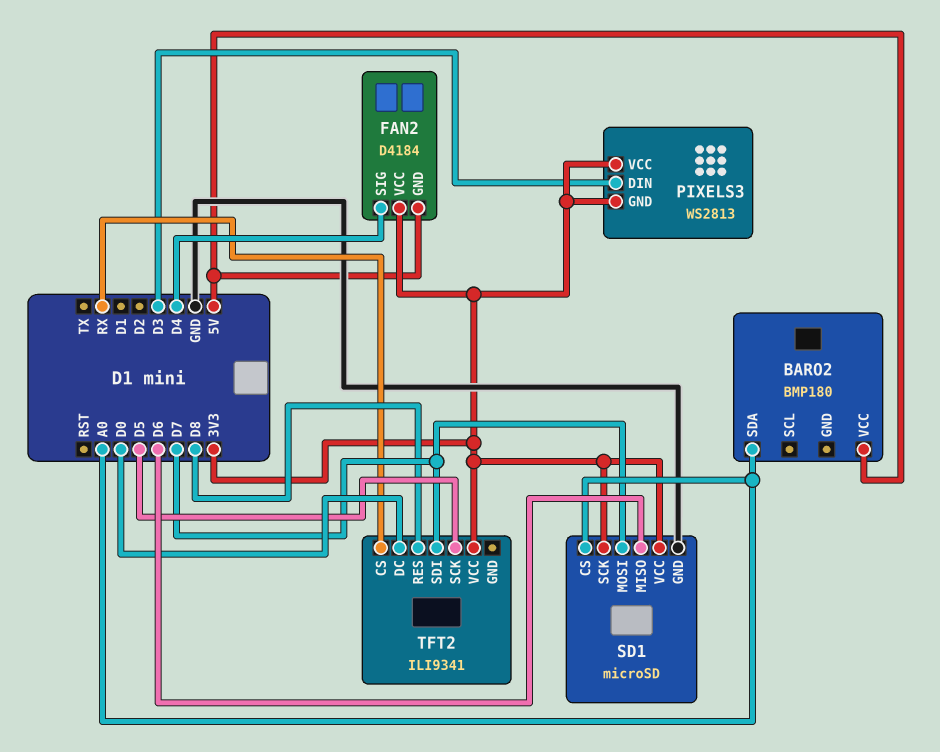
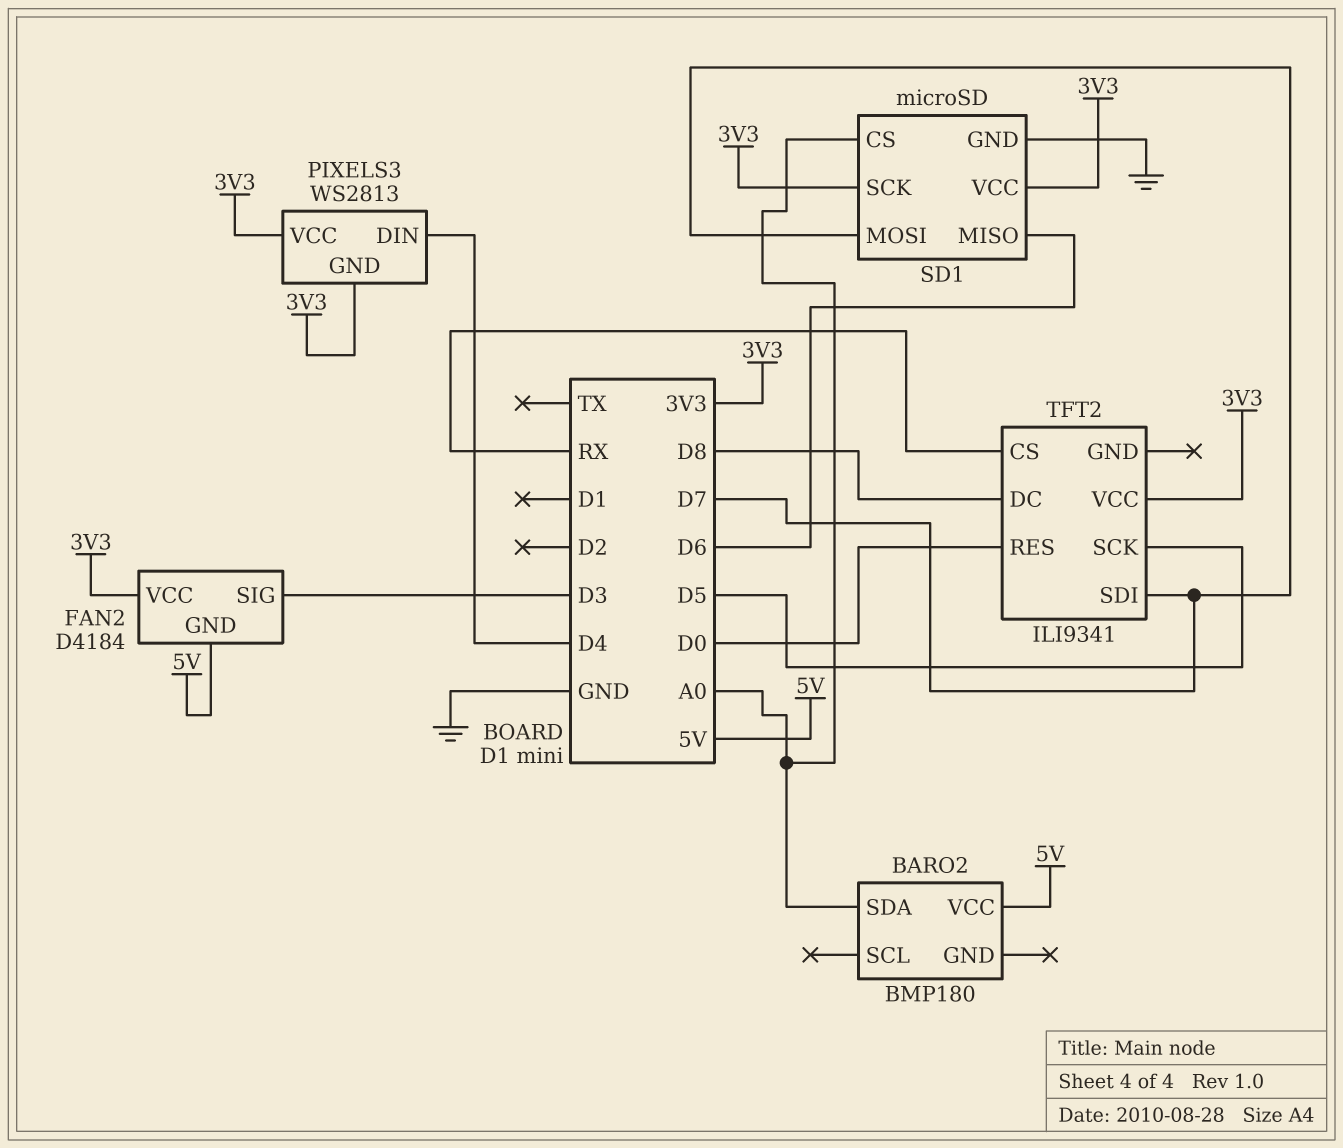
FAN2 pin SIG: D4 -> D3
PIXELS3 pin DIN: D3 -> D4
TFT2 pin DC: D0 -> D8
TFT2 pin RES: D8 -> D0

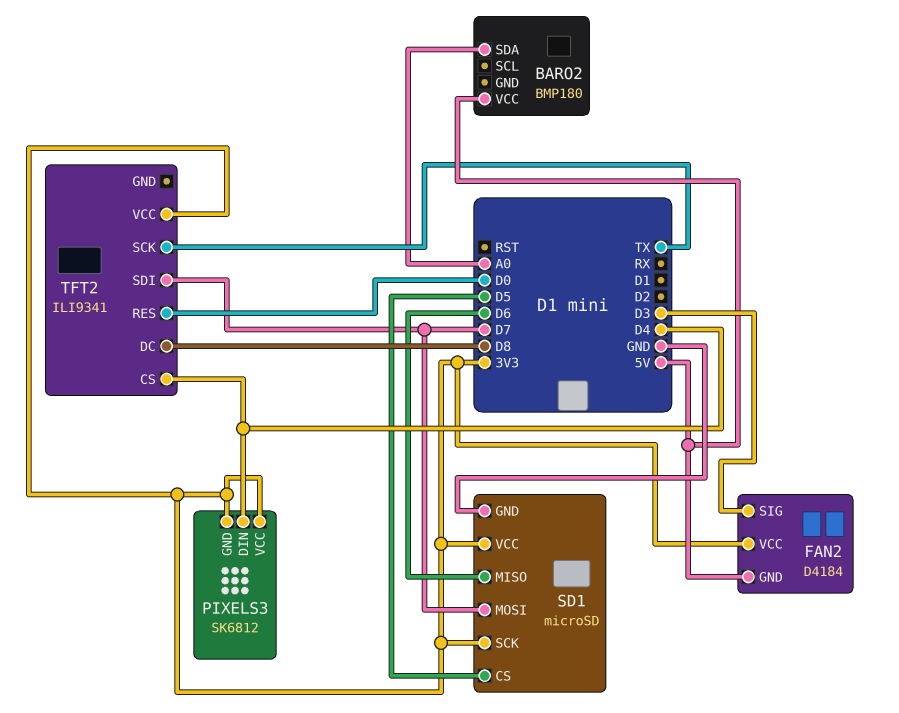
PIXELS3: WS2813 -> SK6812
SD1 pin CS: A0 -> D5
TFT2 pin CS: RX -> D4
TFT2 pin SCK: D5 -> TX

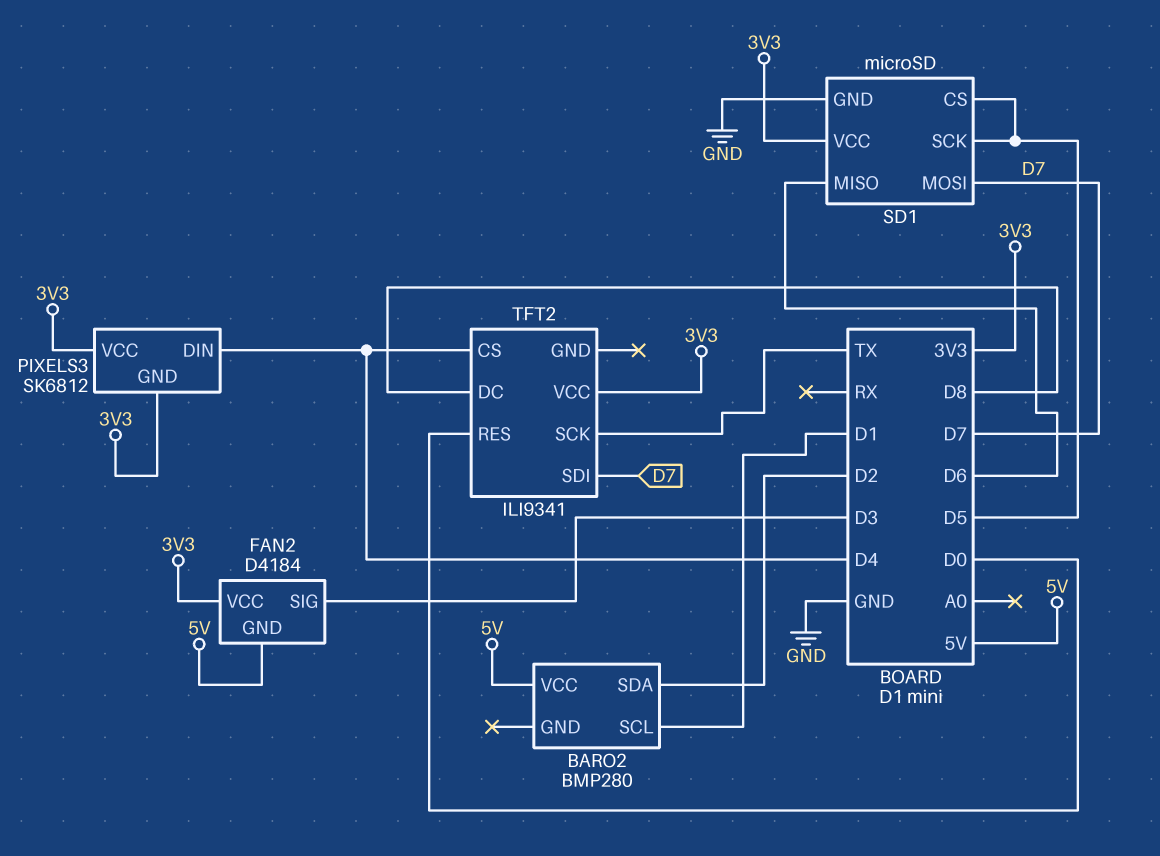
BARO2: BMP180 -> BMP280
BARO2 pin SCL: none -> D1
BARO2 pin SDA: A0 -> D2
SD1 pin SCK: 3V3 -> D5

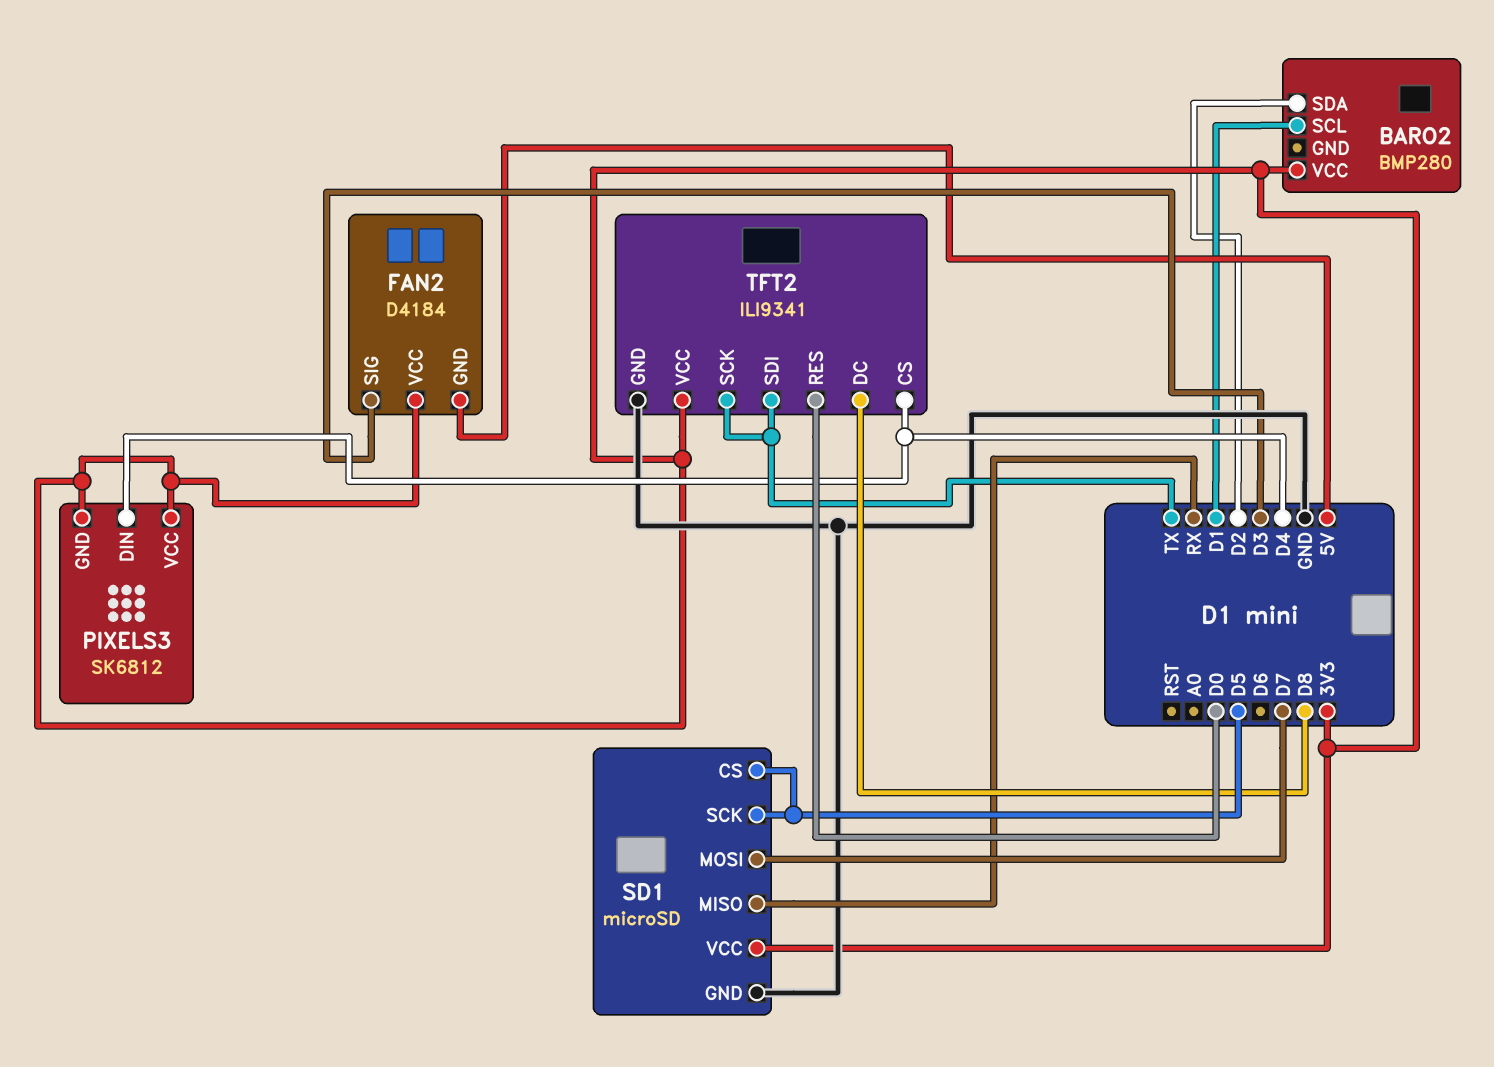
BARO2 pin VCC: 5V -> 3V3
SD1 pin MISO: D6 -> RX
TFT2 pin GND: none -> GND
TFT2 pin SDI: D7 -> TX

